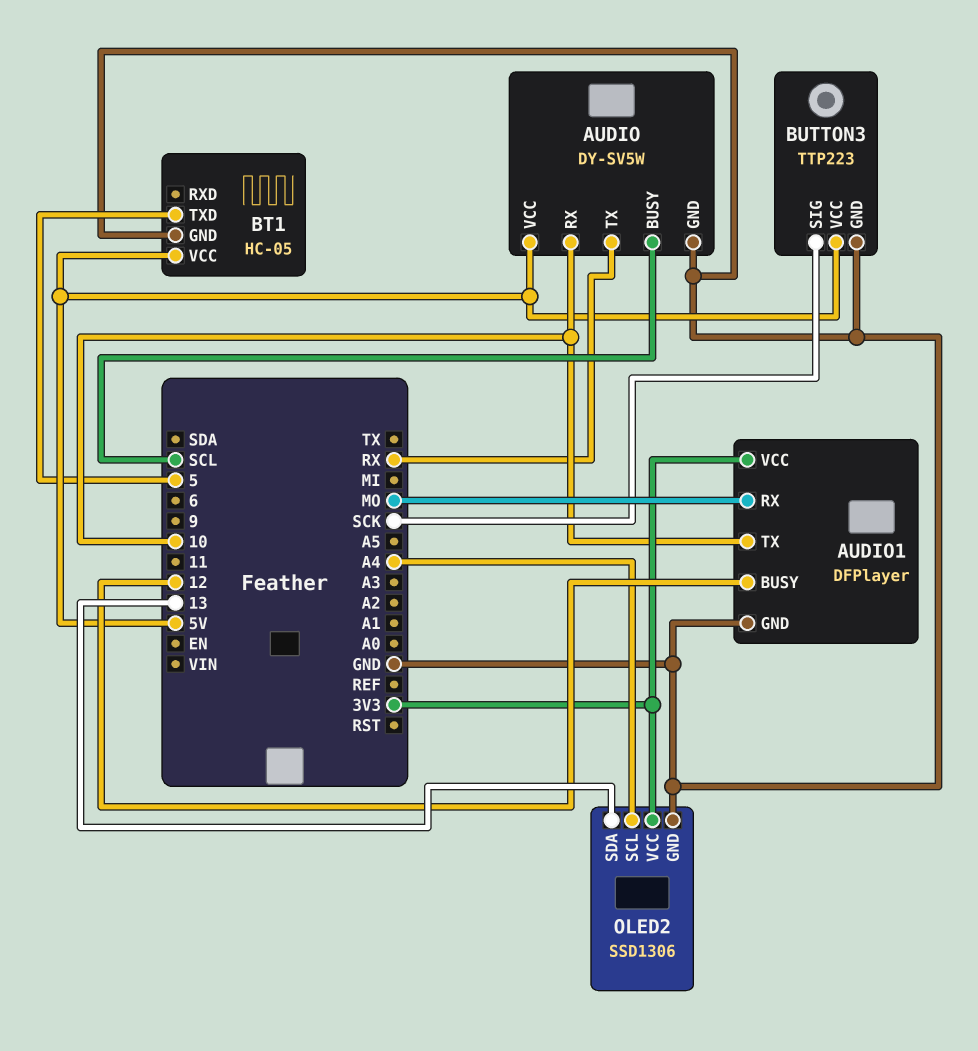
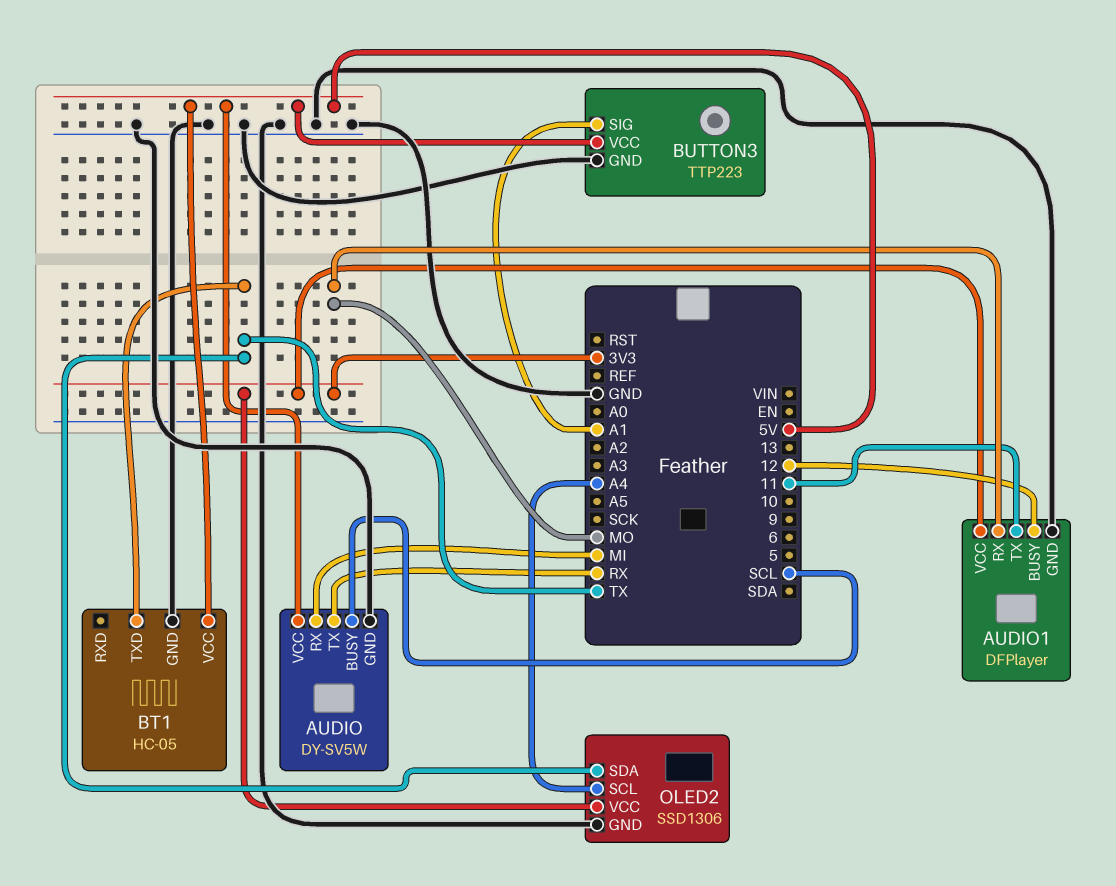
AUDIO pin RX: 10 -> MI
AUDIO1 pin TX: 10 -> 11
BT1 pin TXD: 5 -> TX
BUTTON3 pin SIG: SCK -> A1
OLED2 pin SDA: 13 -> TX

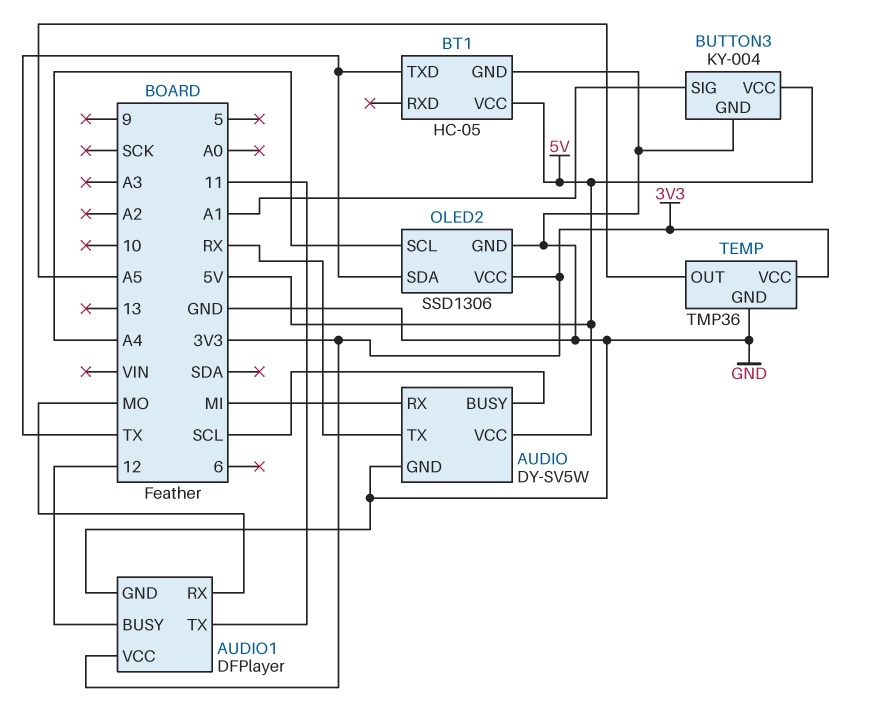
BUTTON3: TTP223 -> KY-004
TEMP: none -> TMP36
TEMP pin GND: none -> GND
TEMP pin OUT: none -> A5
TEMP pin VCC: none -> 3V3

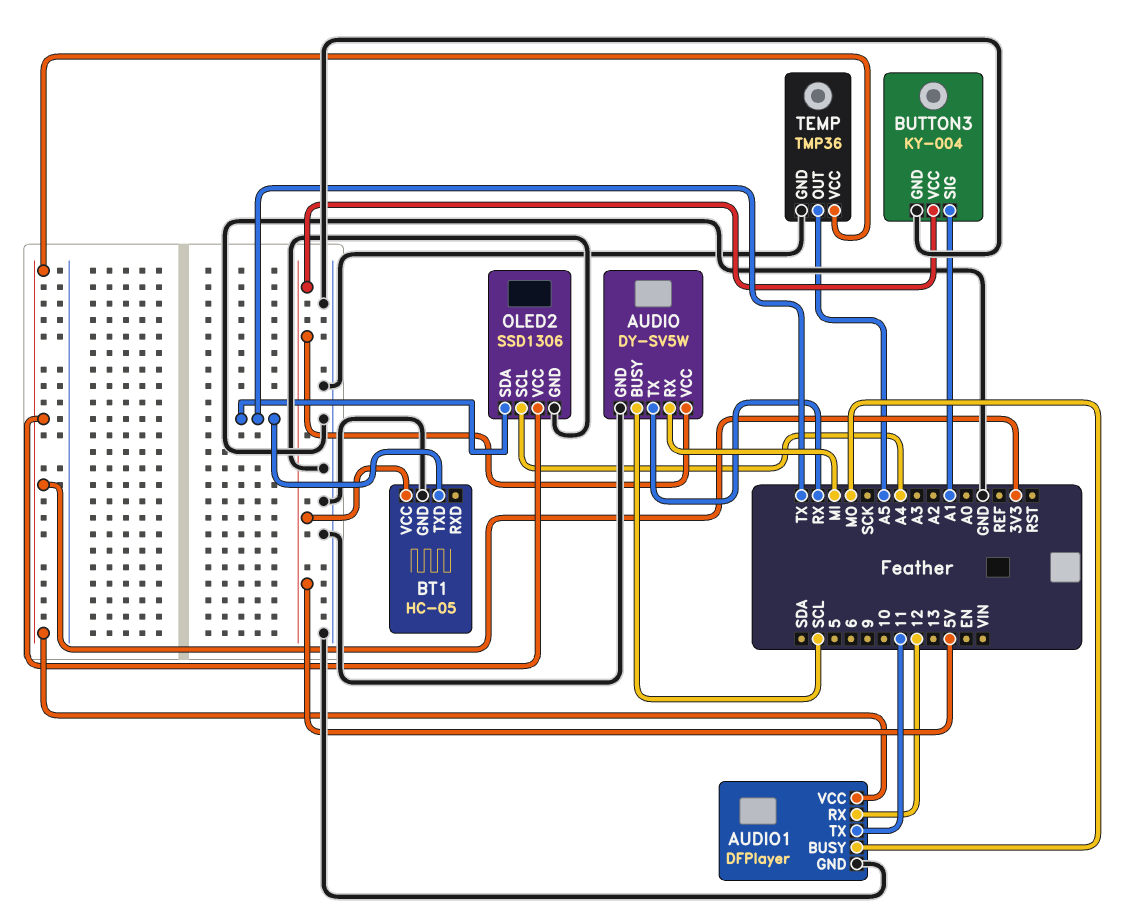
AUDIO1 pin BUSY: 12 -> MO
AUDIO1 pin RX: MO -> 12

